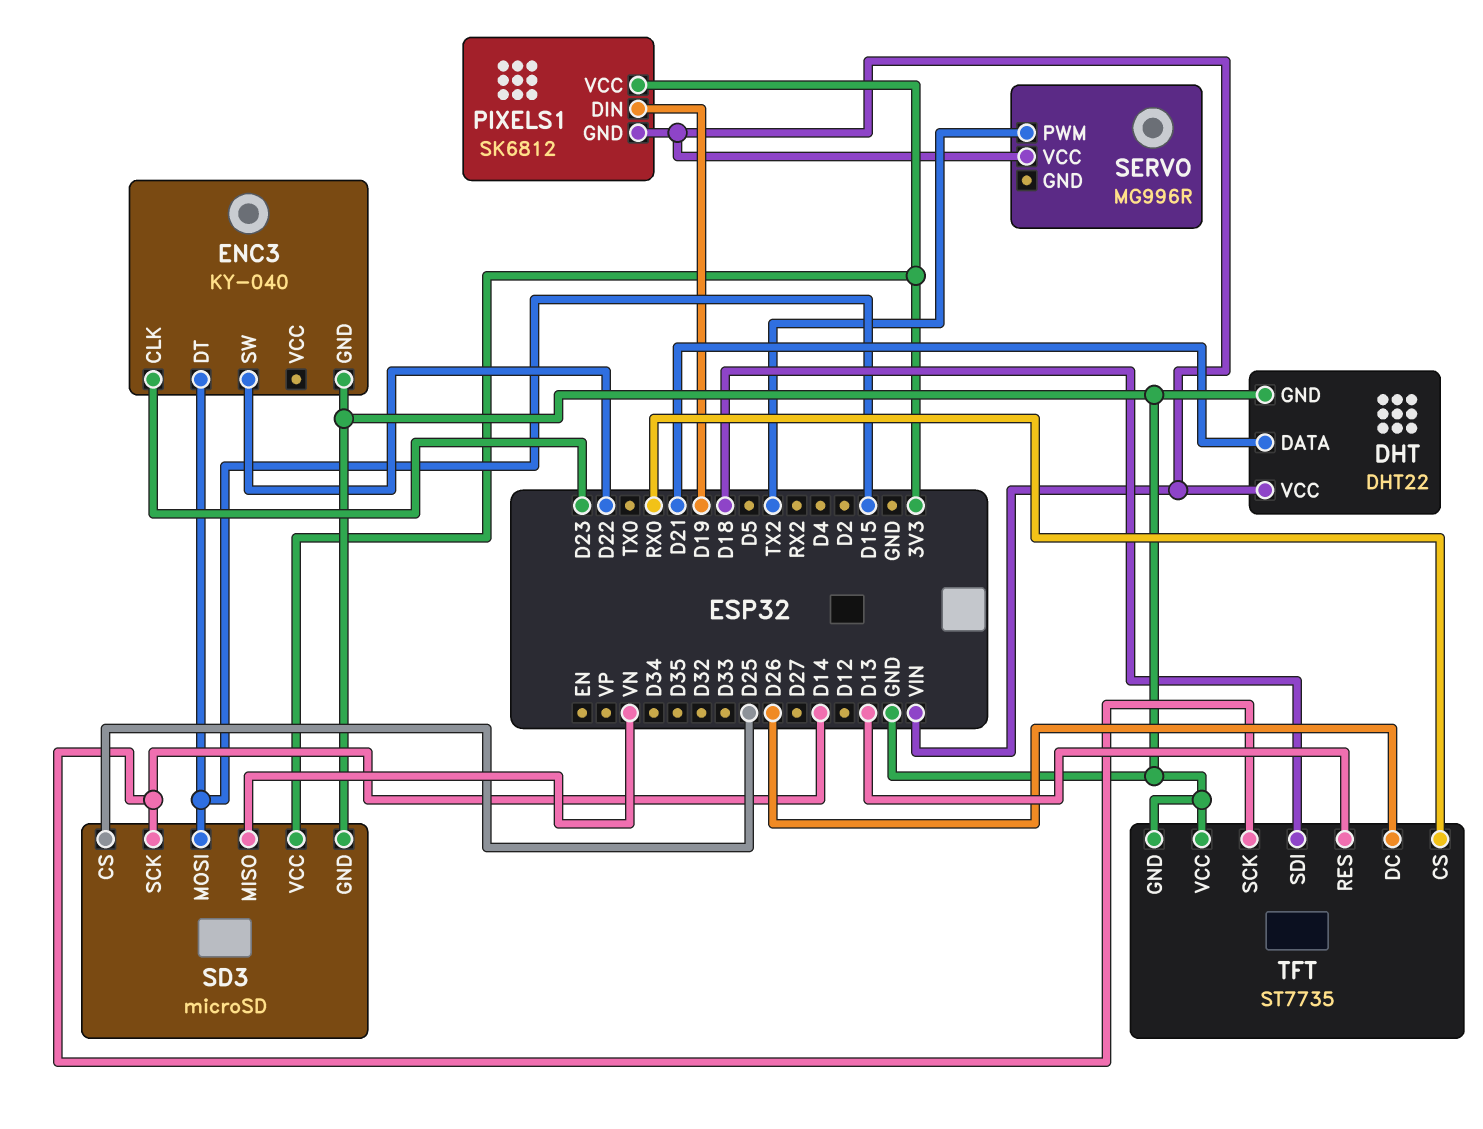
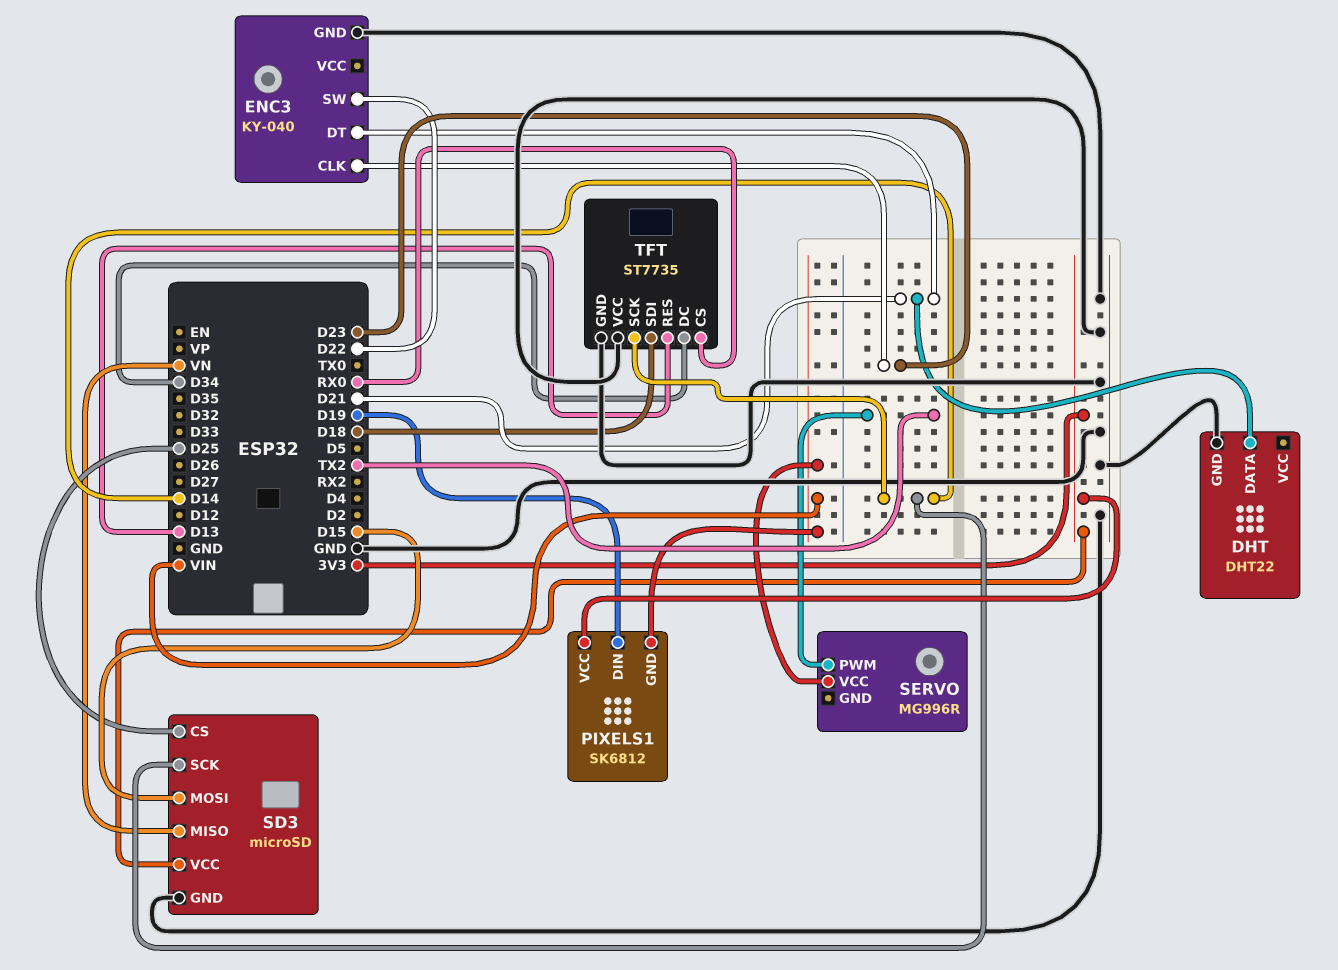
DHT pin VCC: VIN -> none
ENC3 pin DT: D15 -> D21
TFT pin DC: D26 -> D34

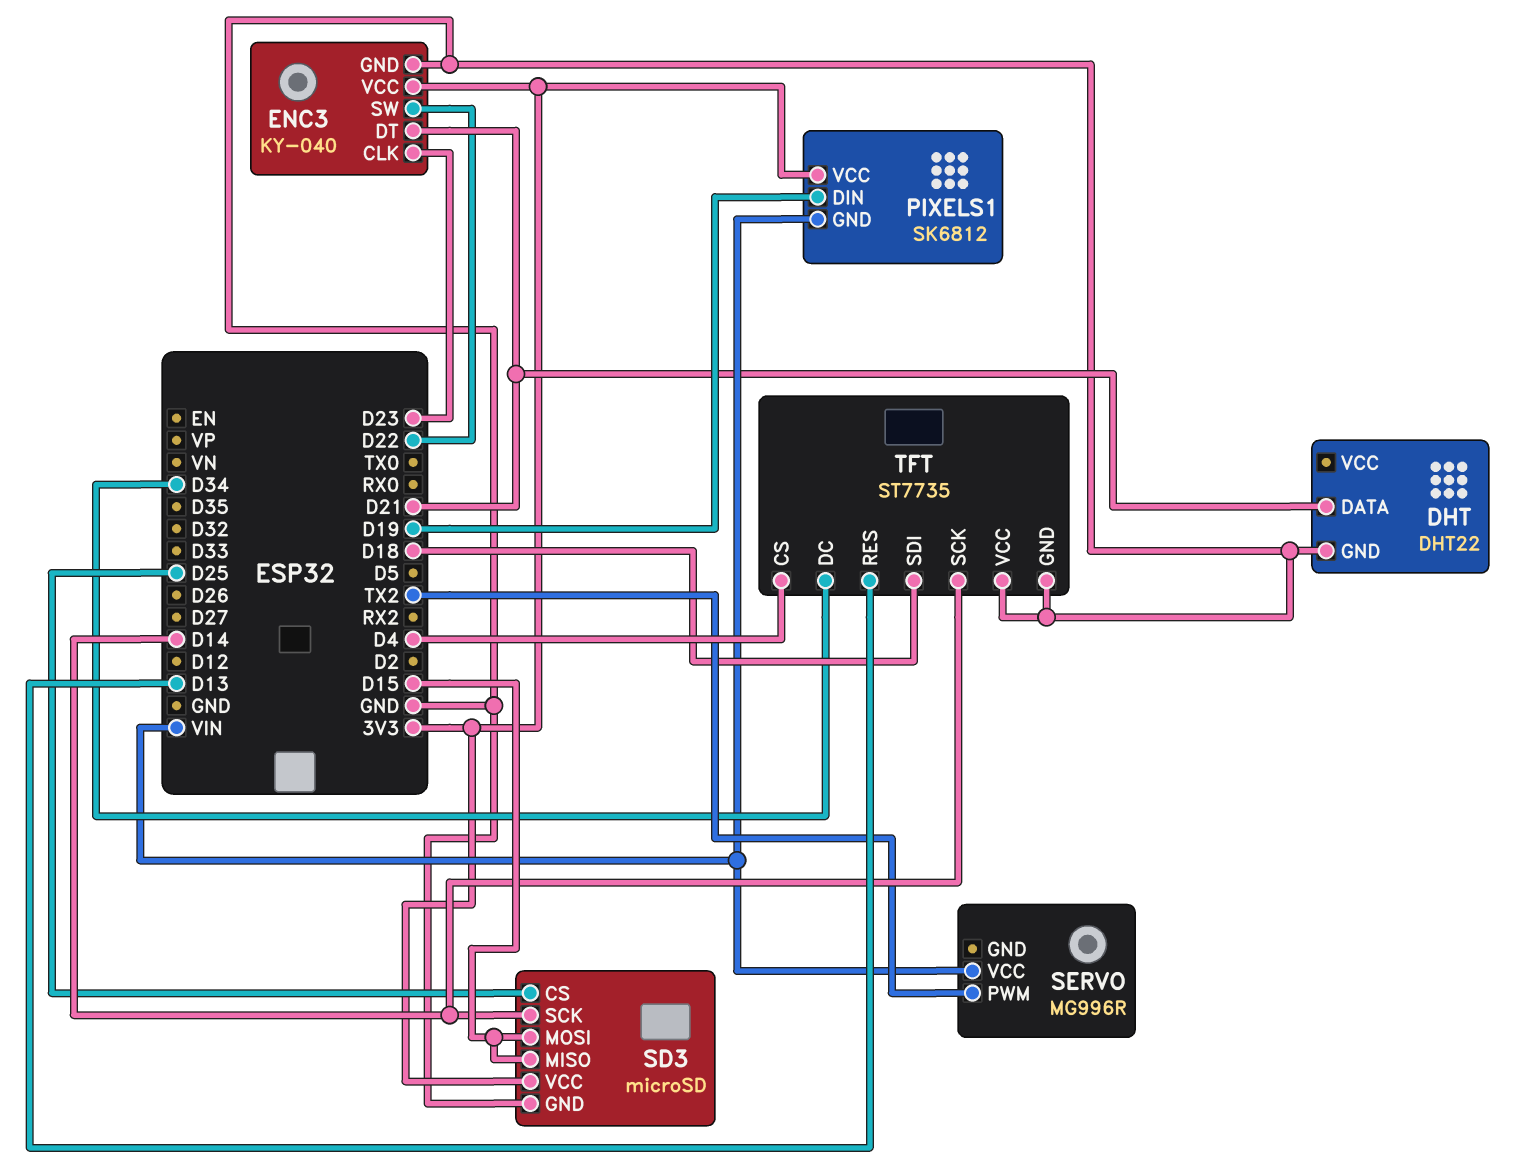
ENC3 pin VCC: none -> 3V3
SD3 pin MISO: VN -> D15
TFT pin CS: RX0 -> D4

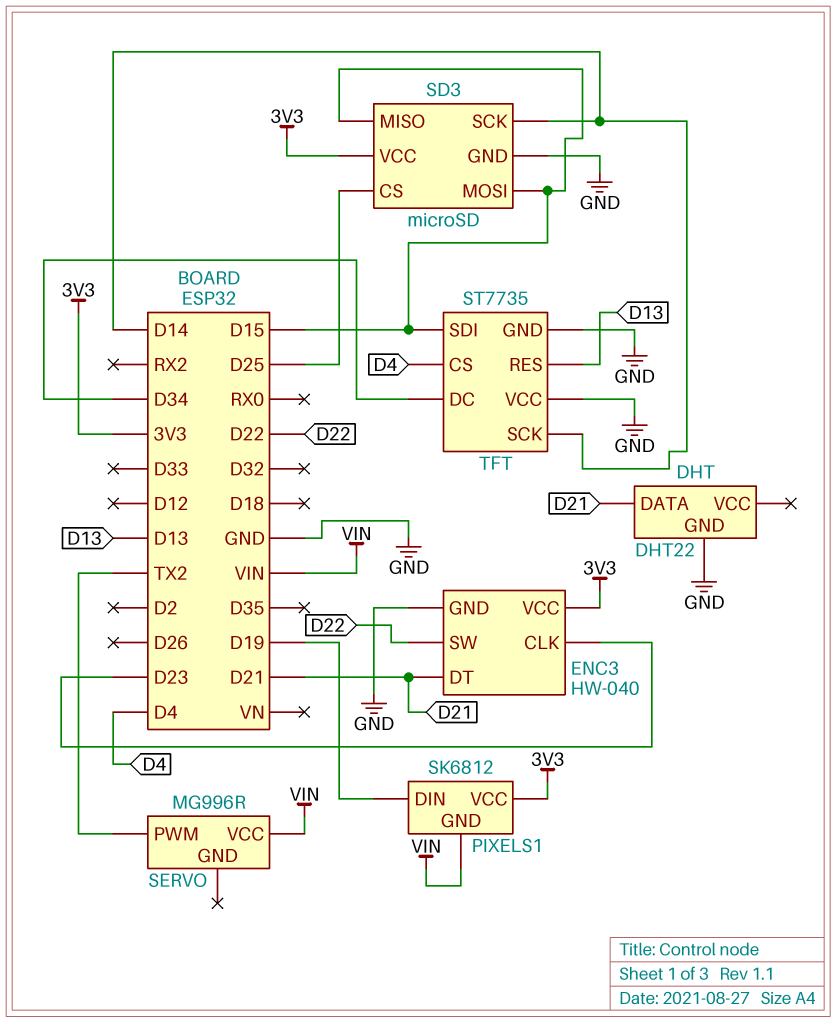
ENC3: KY-040 -> HW-040
TFT pin SDI: D18 -> D15

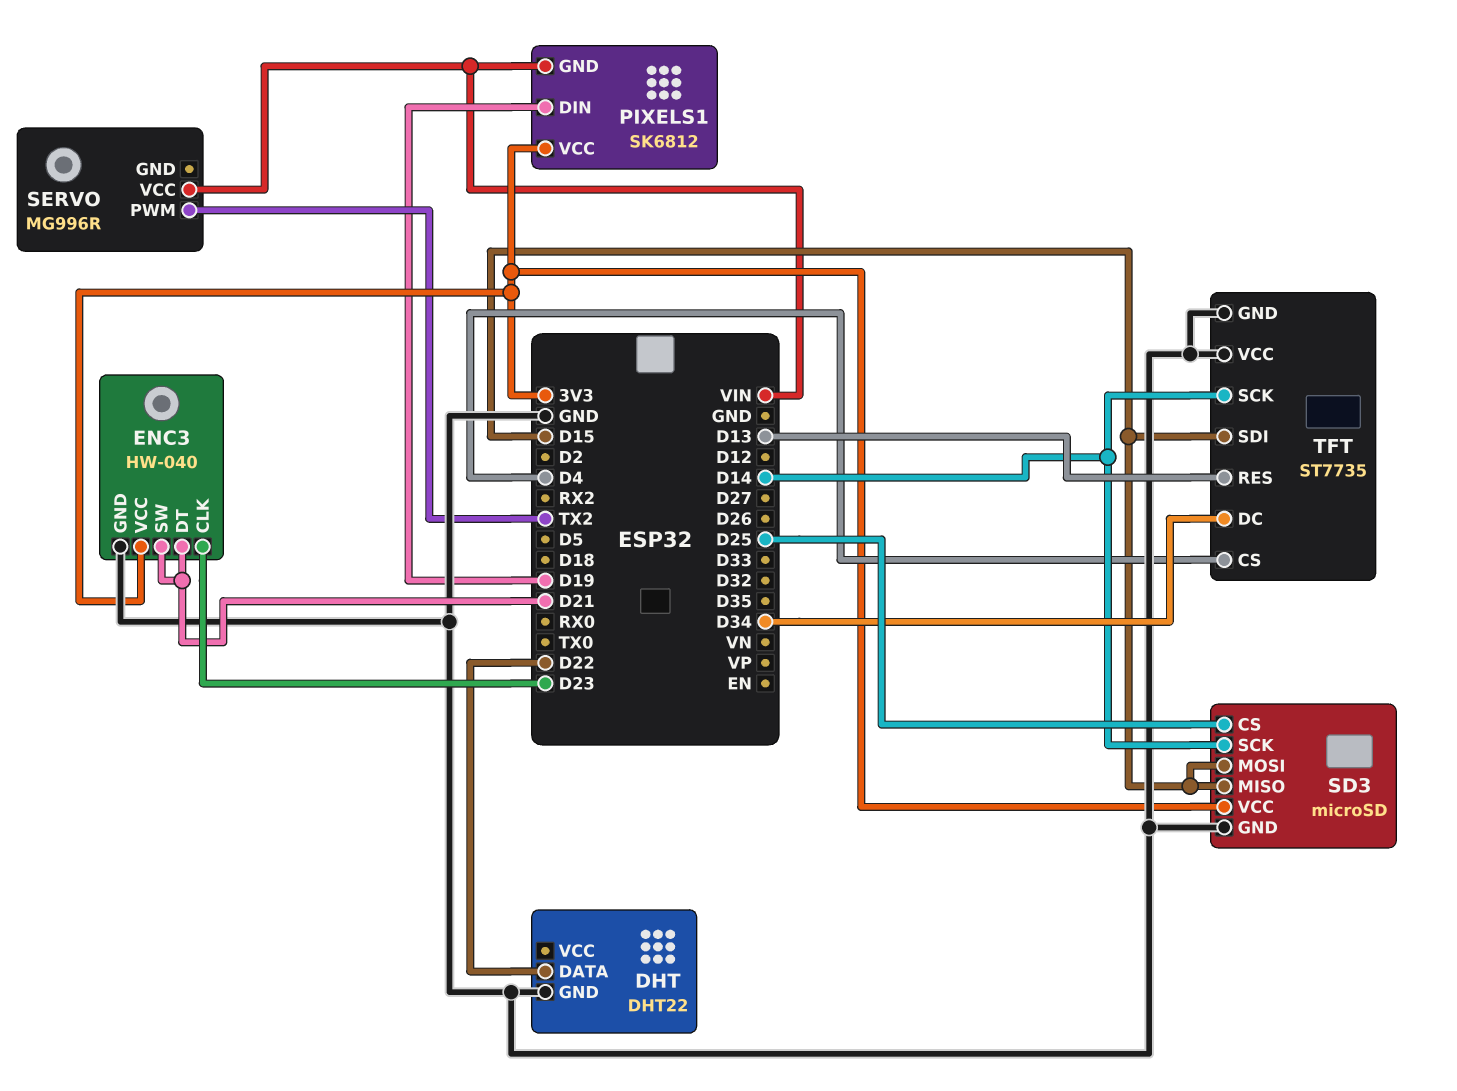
DHT pin DATA: D21 -> D22
ENC3 pin SW: D22 -> D21

